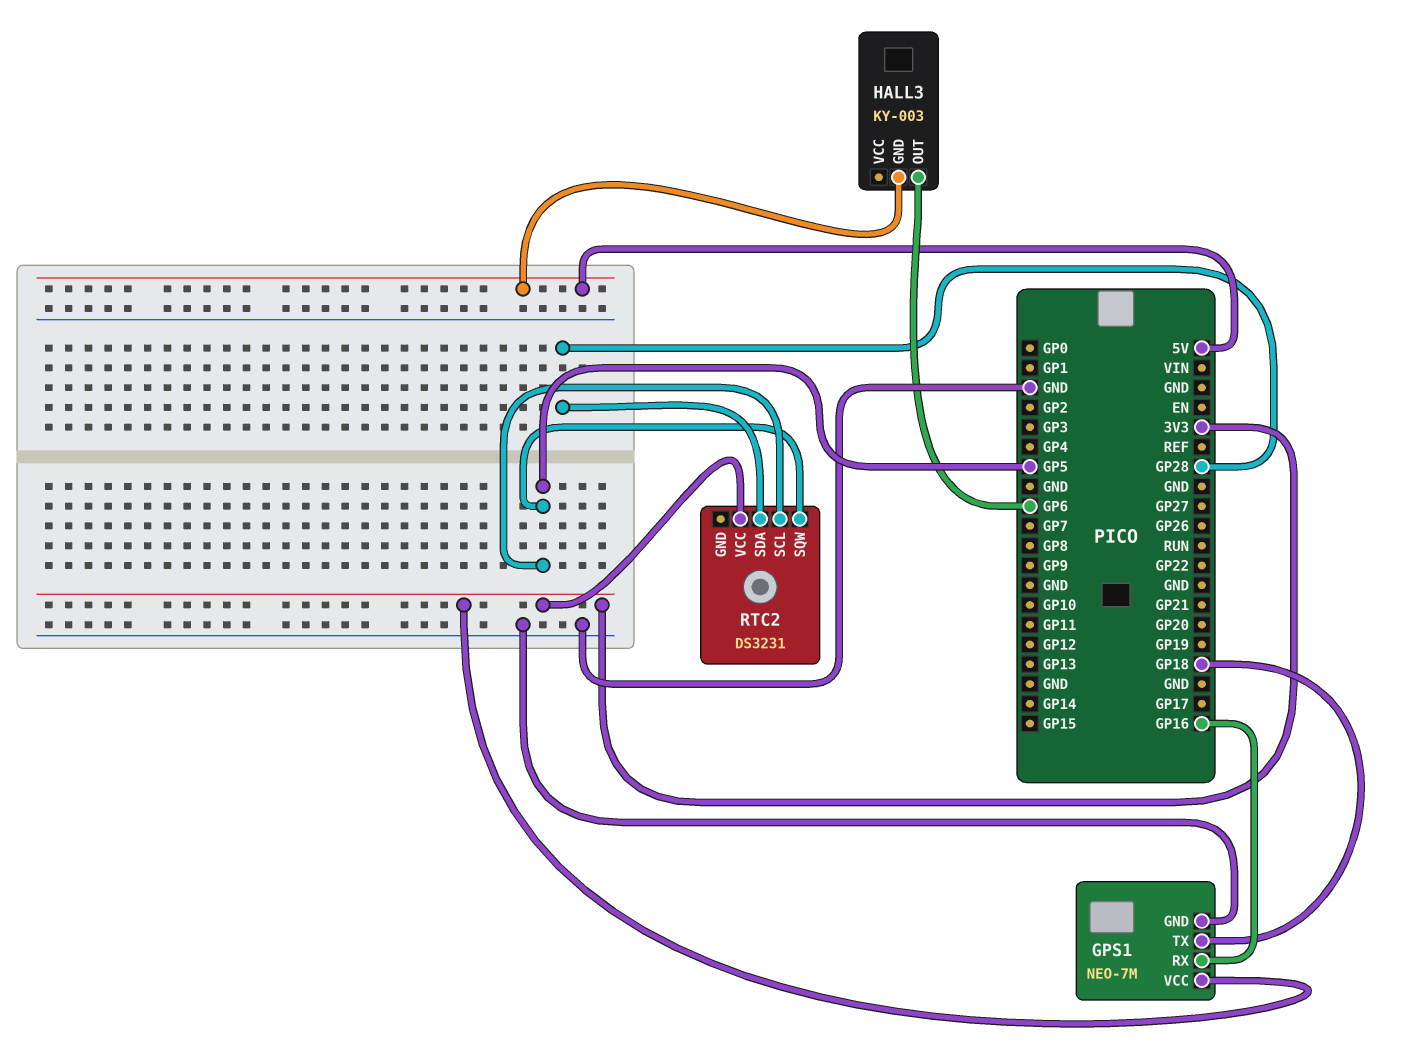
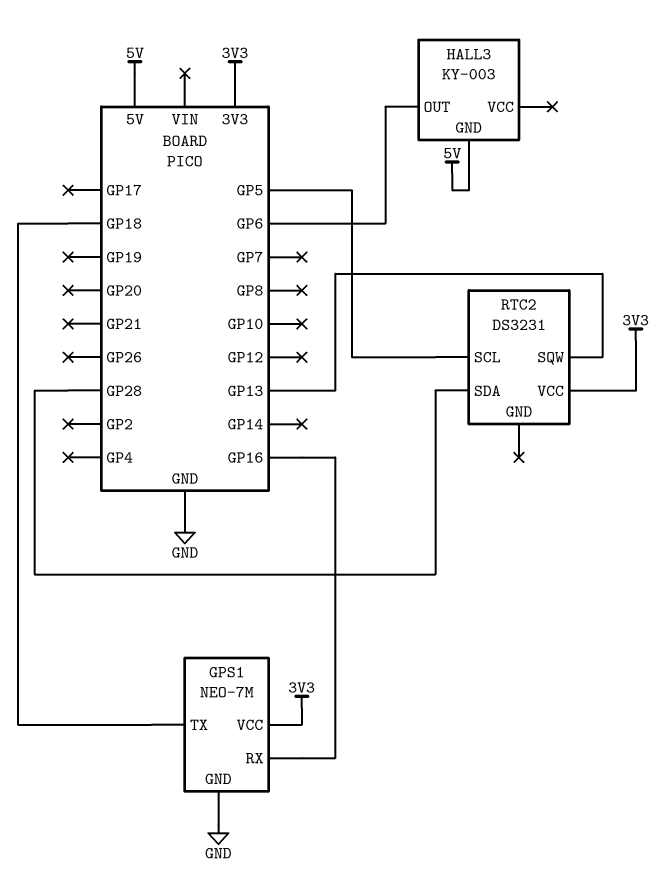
RTC2 pin SQW: GP5 -> GP13

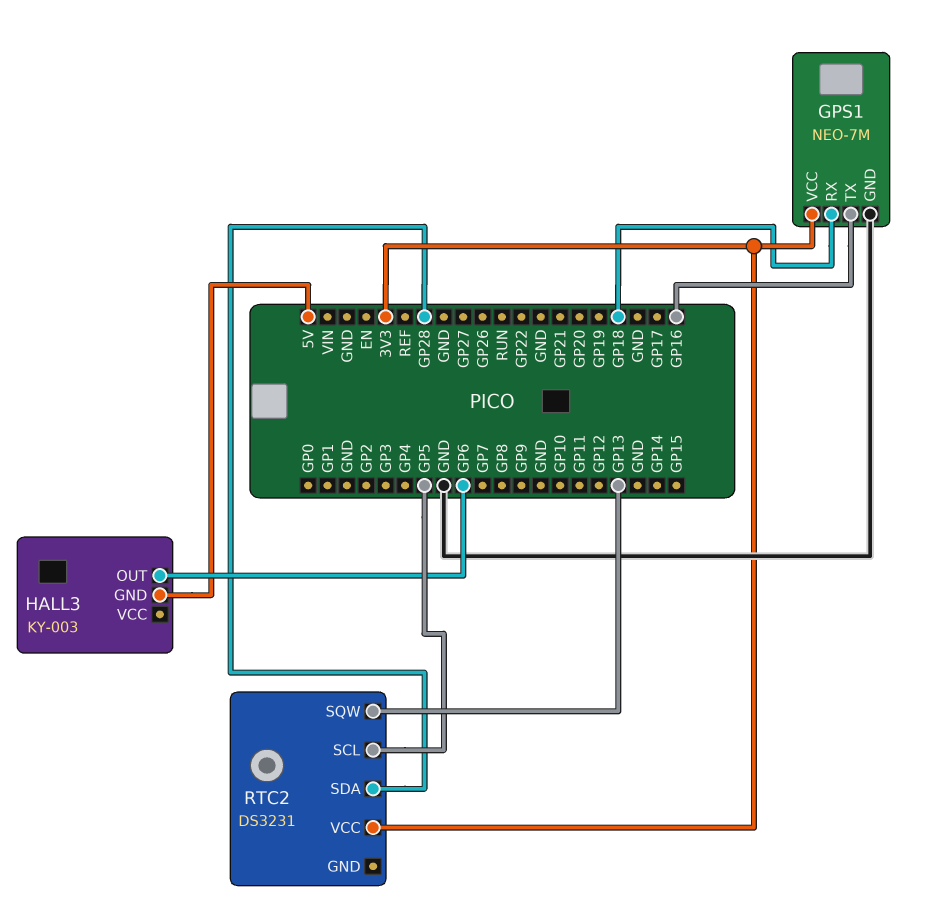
GPS1 pin RX: GP16 -> GP18
GPS1 pin TX: GP18 -> GP16

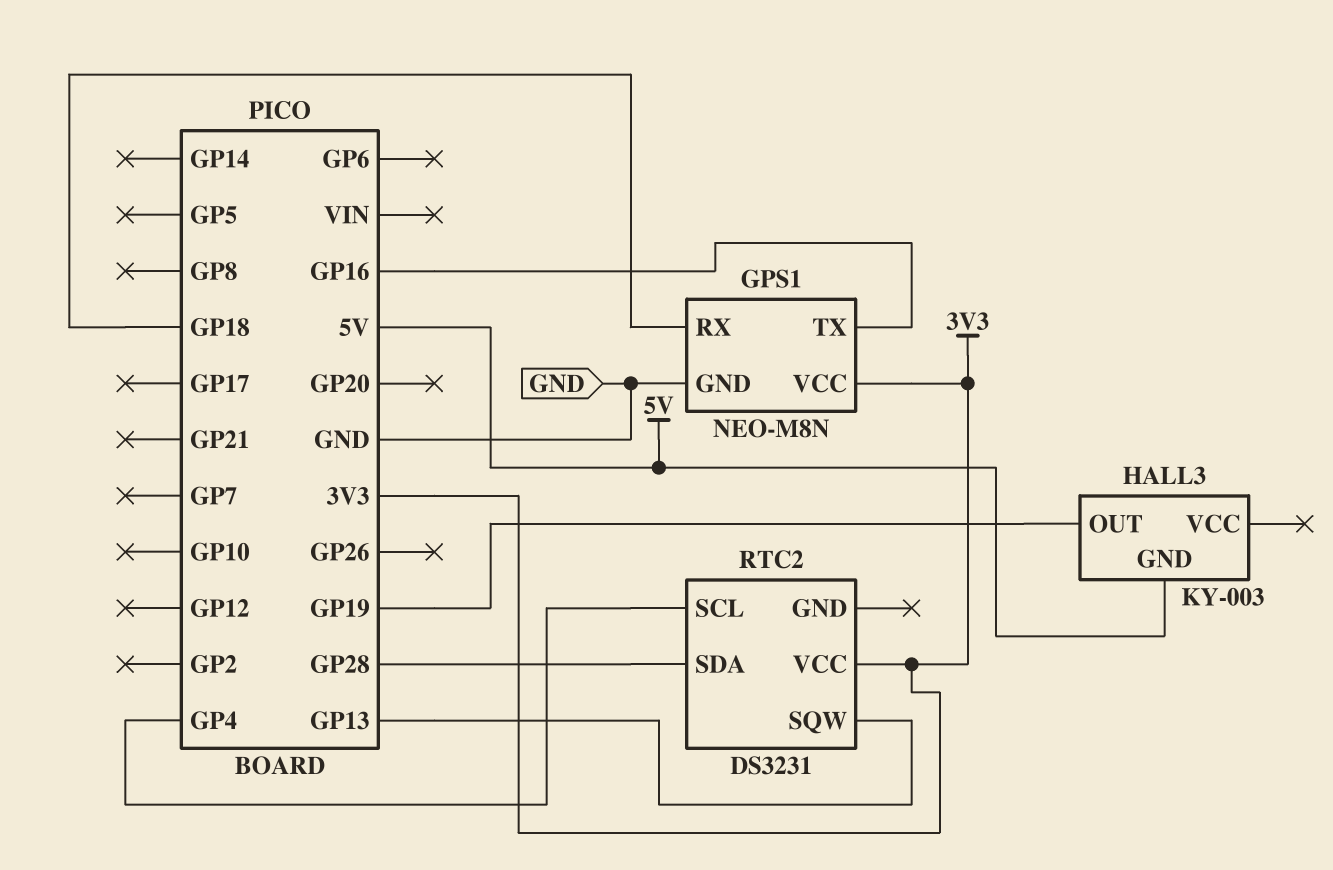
GPS1: NEO-7M -> NEO-M8N
HALL3 pin OUT: GP6 -> GP19
RTC2 pin SCL: GP5 -> GP4

